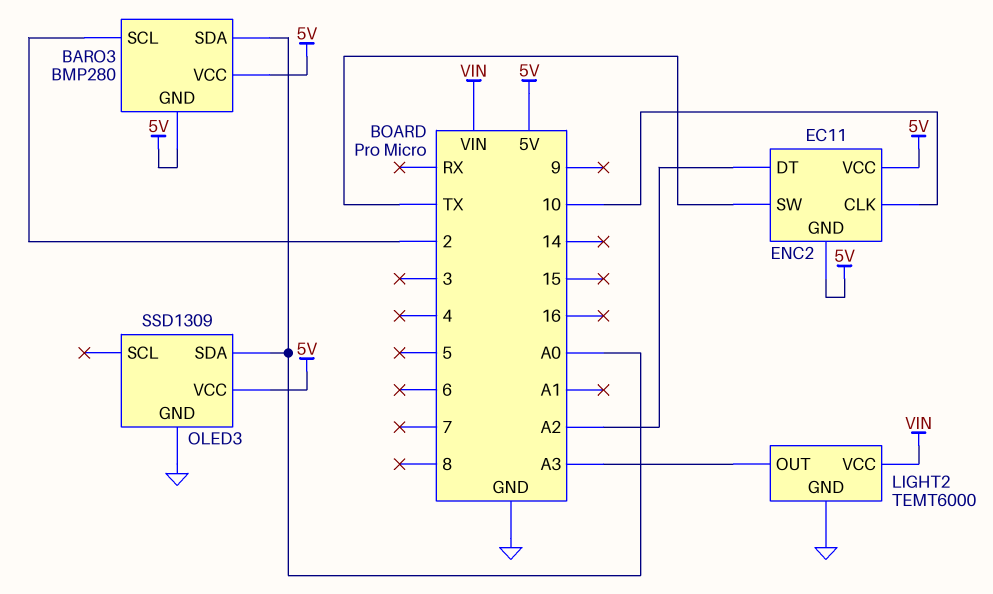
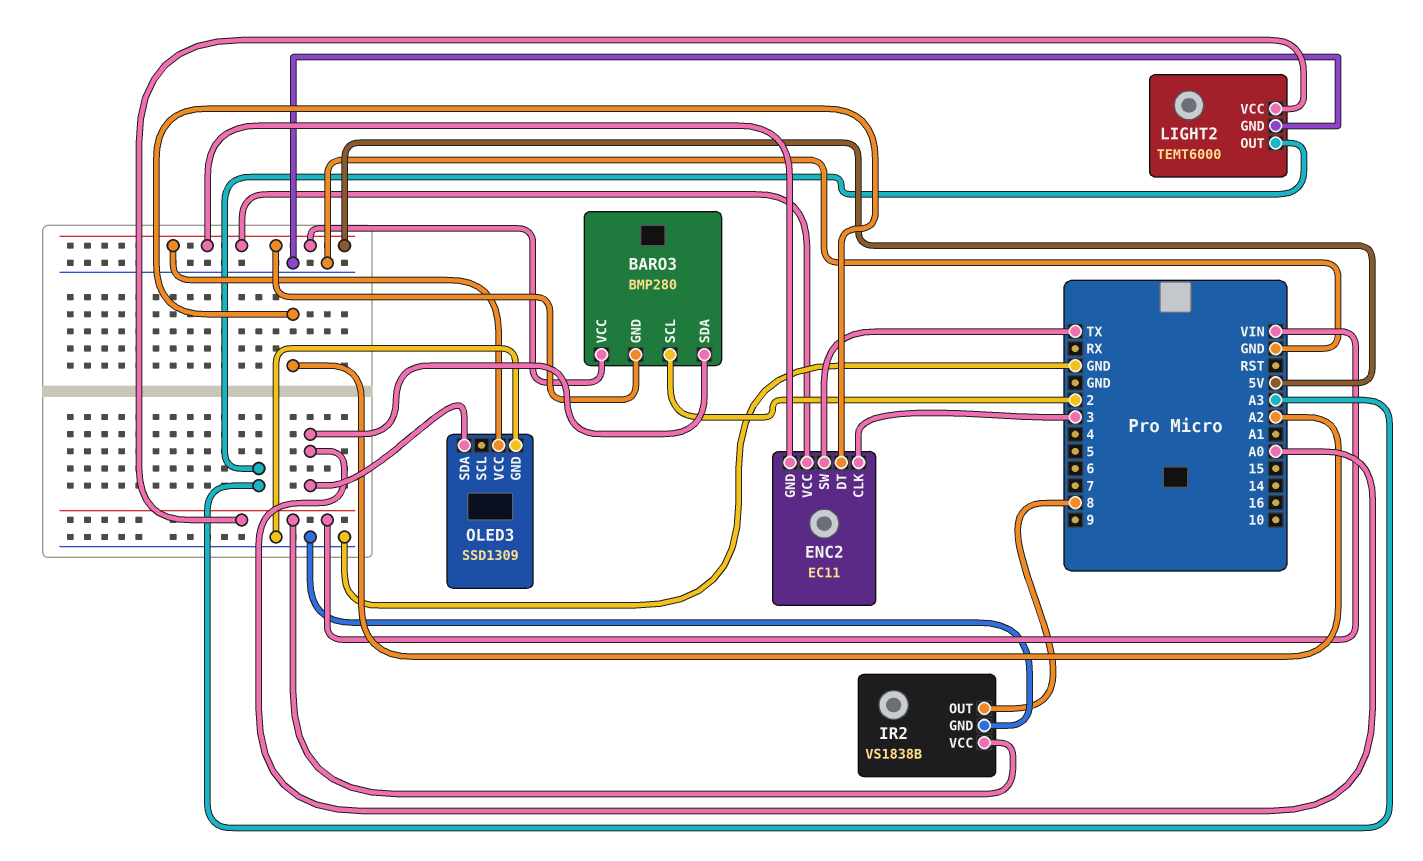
ENC2 pin CLK: 10 -> 3
IR2: none -> VS1838B
IR2 pin GND: none -> GND
IR2 pin OUT: none -> 8
IR2 pin VCC: none -> VIN

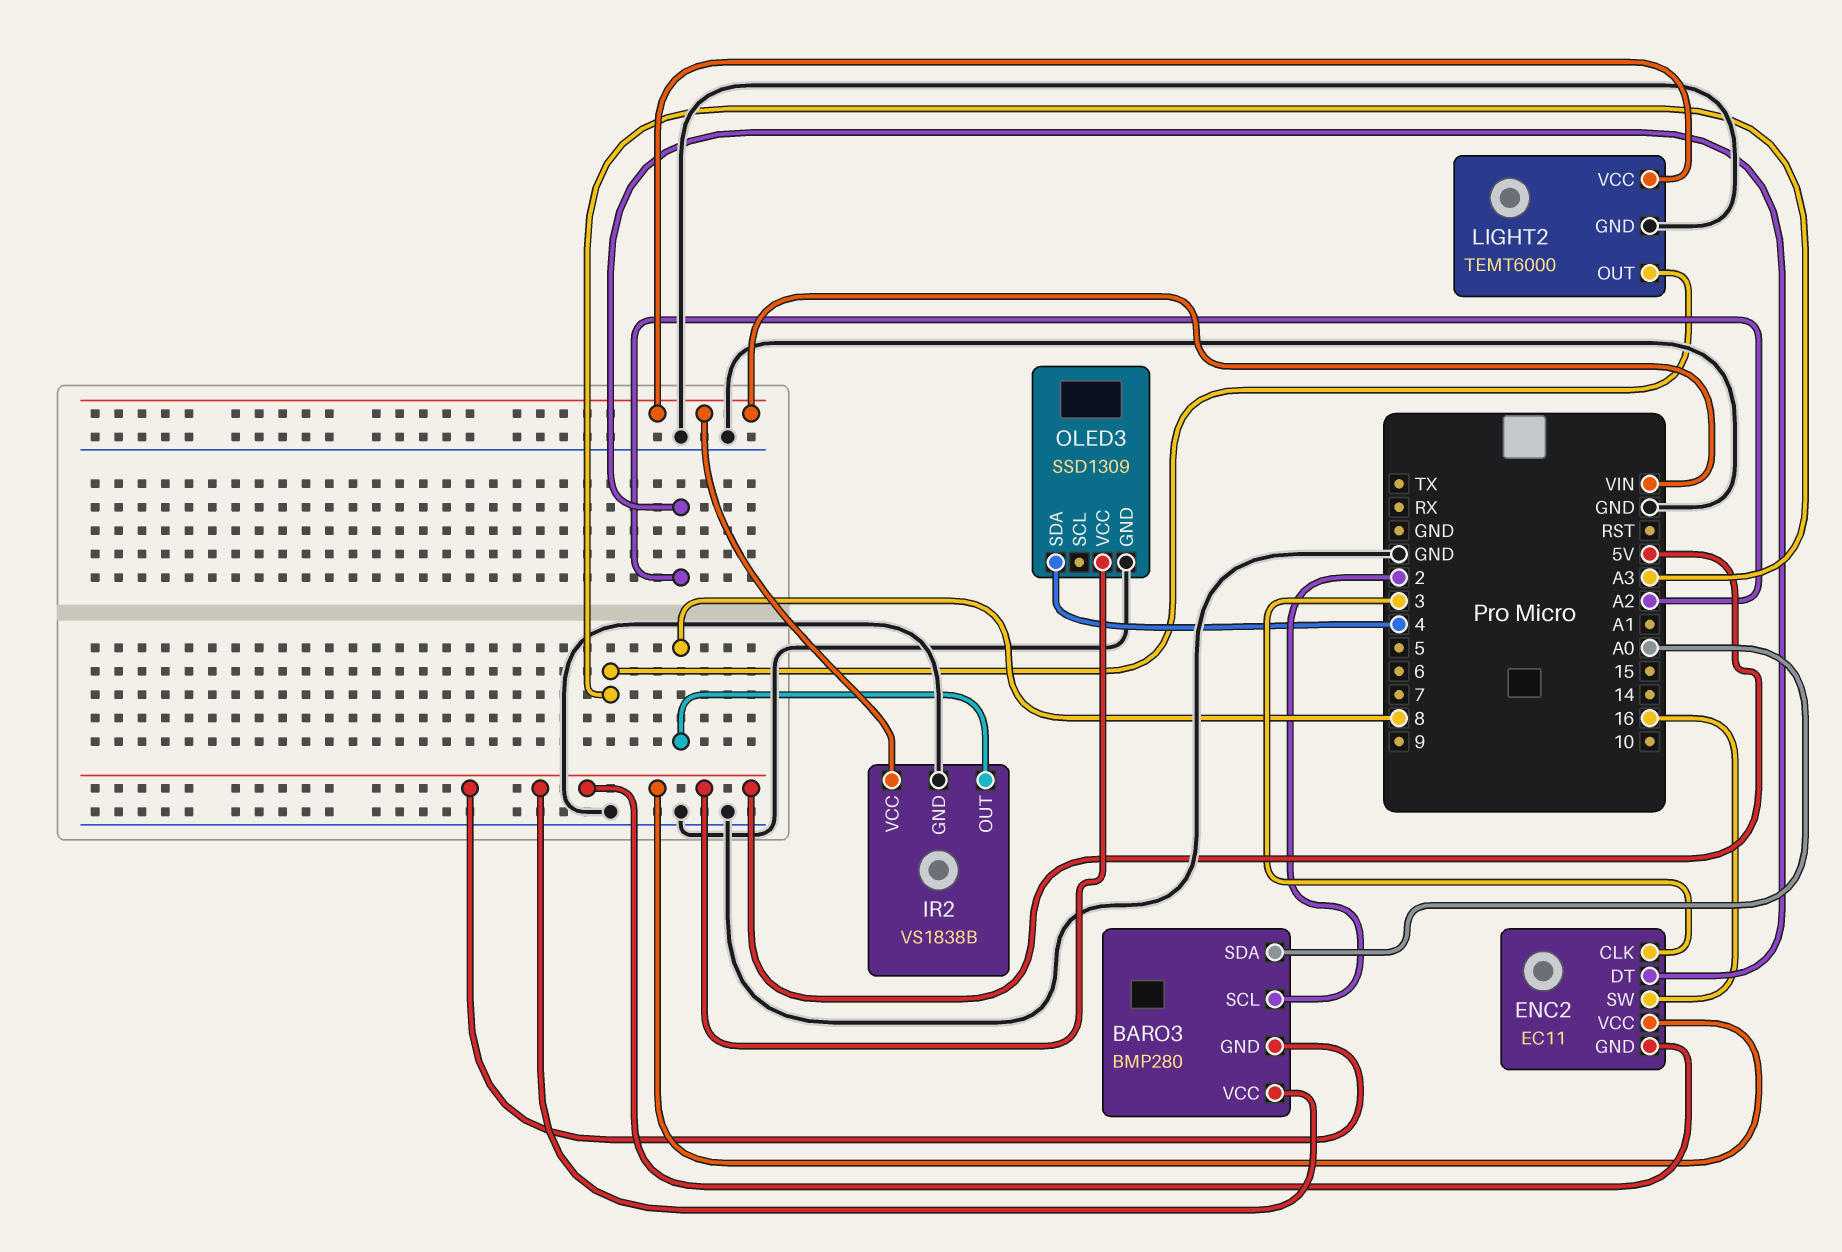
ENC2 pin SW: TX -> 16
OLED3 pin SDA: A0 -> 4

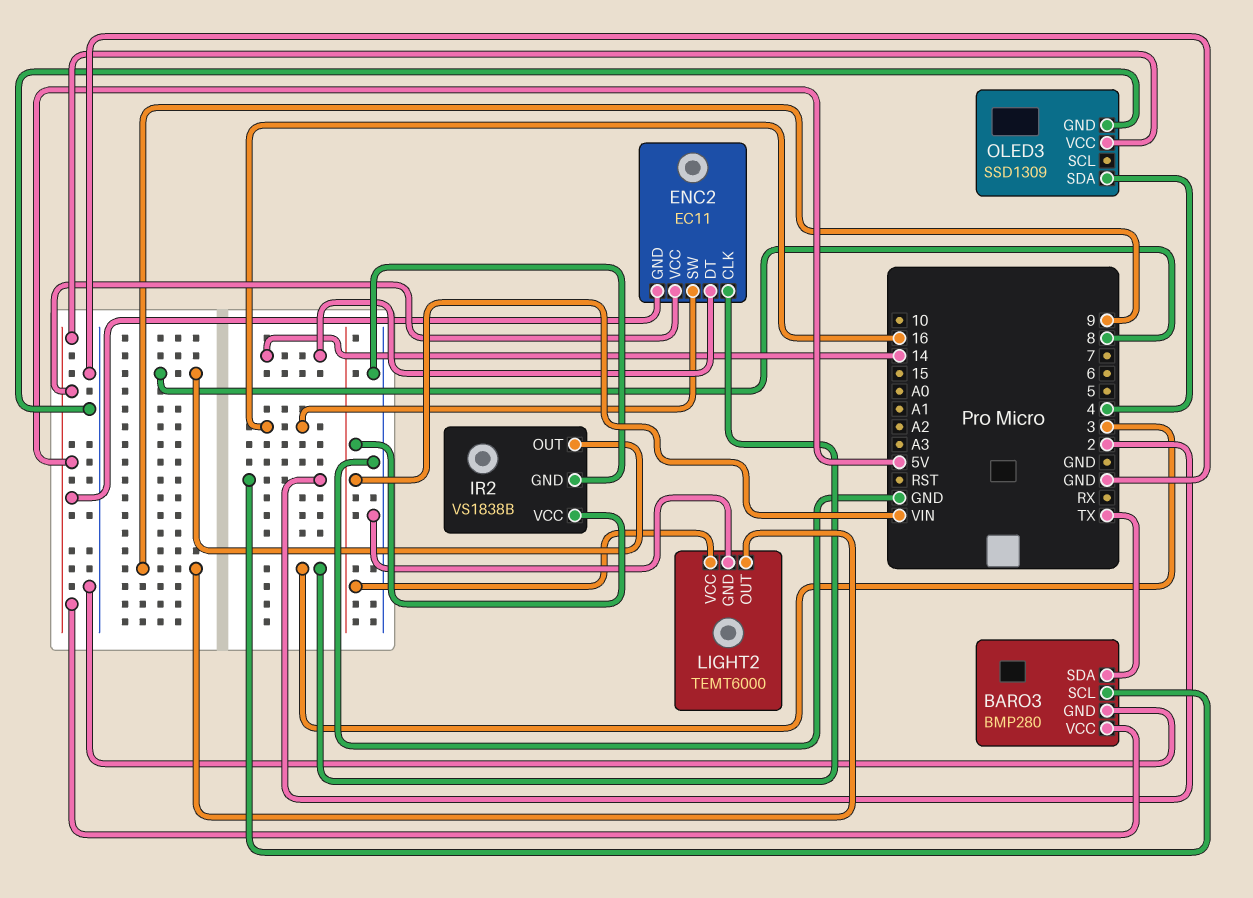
BARO3 pin GND: 5V -> GND
BARO3 pin SDA: A0 -> TX
ENC2 pin DT: A2 -> 14
LIGHT2 pin OUT: A3 -> 9

